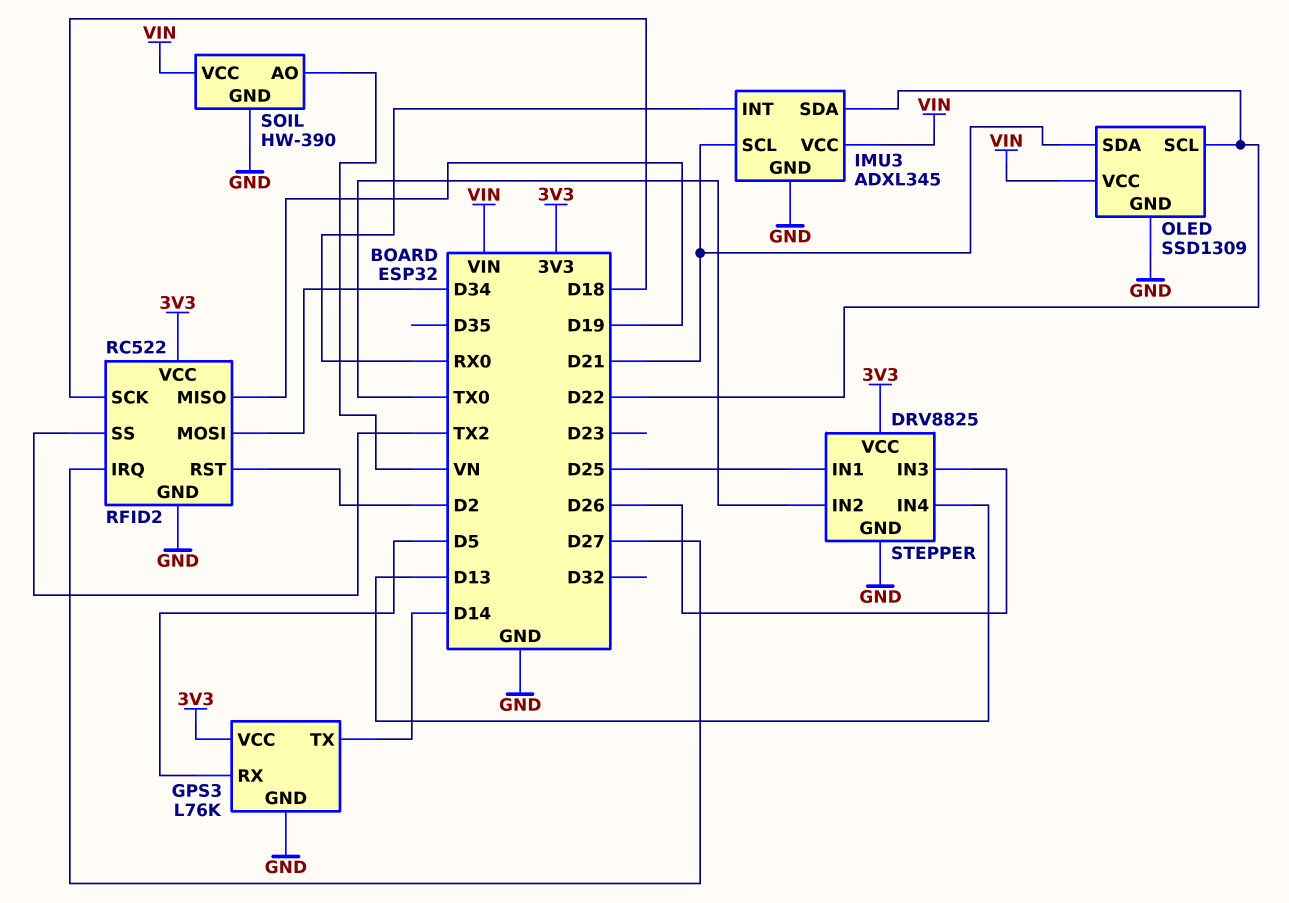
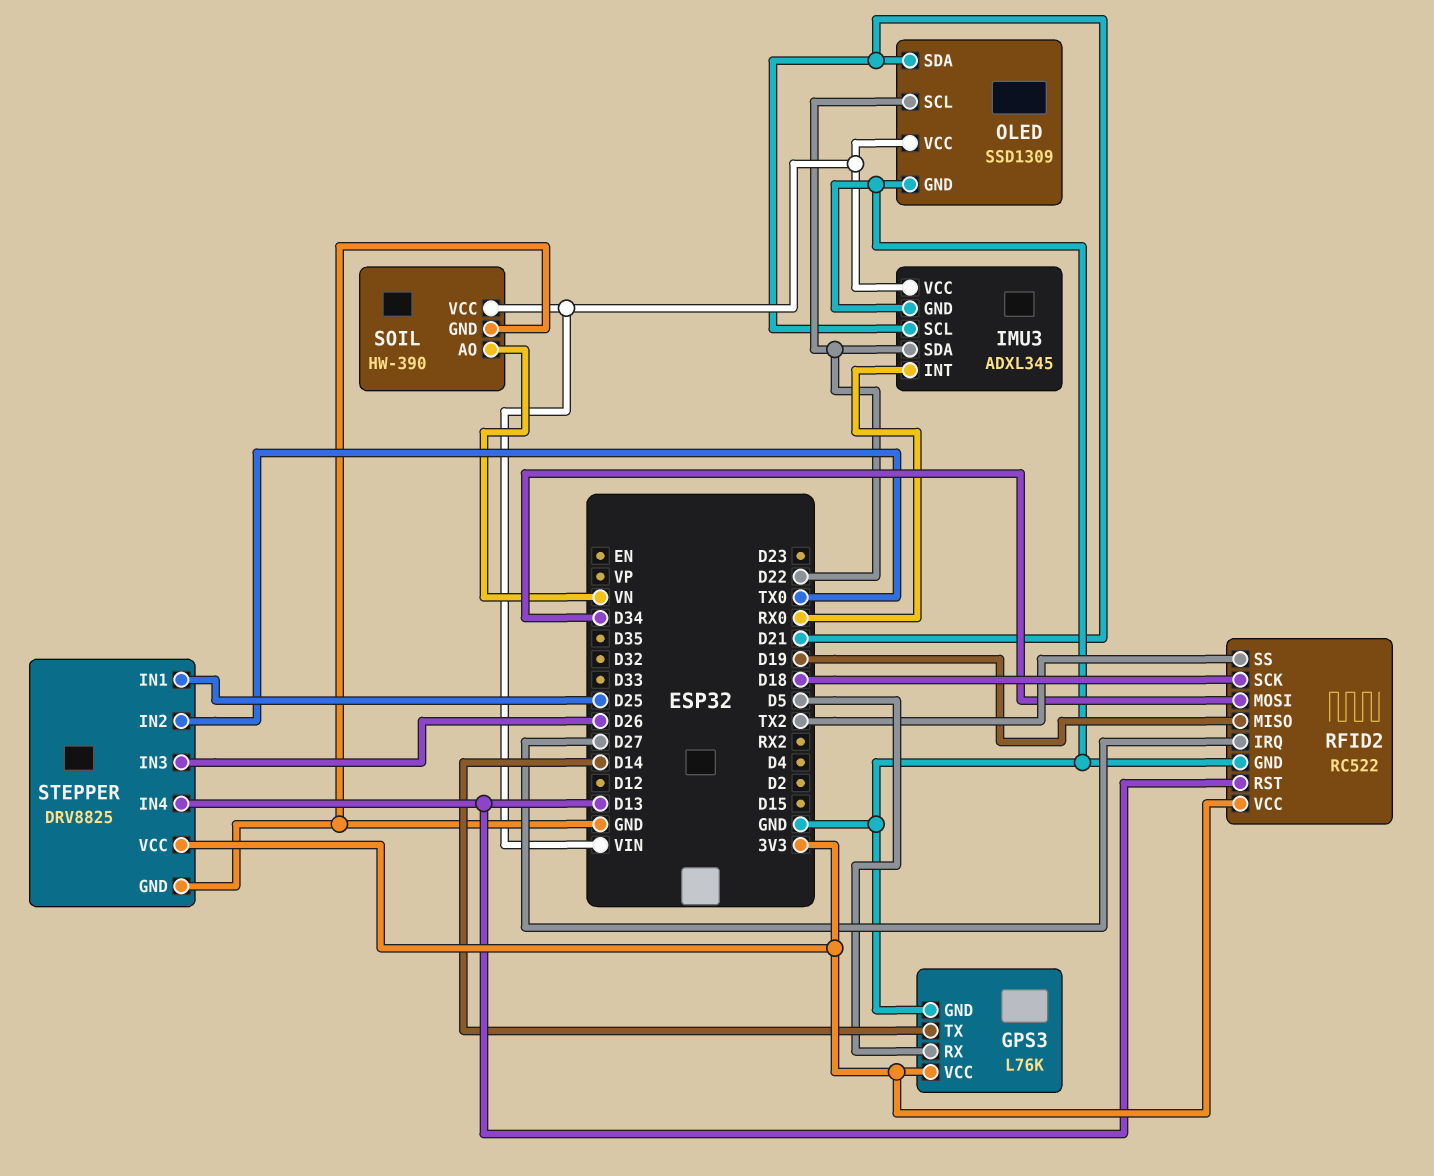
RFID2 pin RST: D2 -> D13

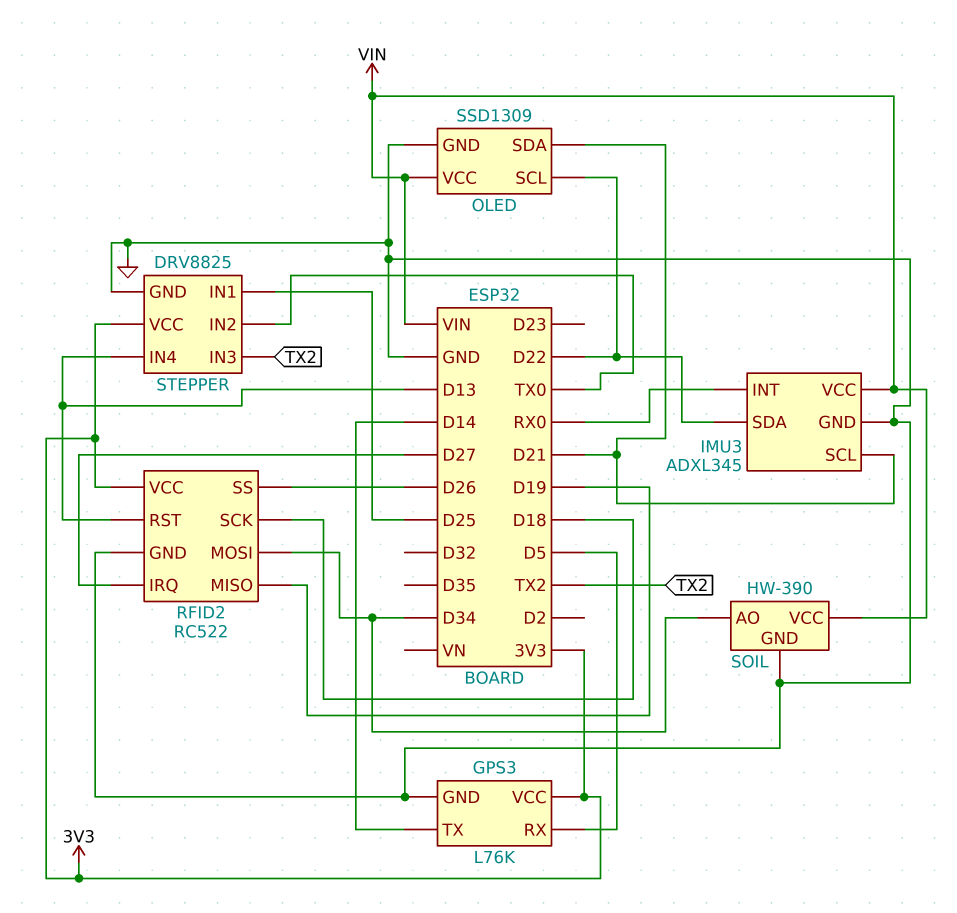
RFID2 pin SS: TX2 -> D26
SOIL pin AO: VN -> D34
STEPPER pin IN3: D26 -> TX2

